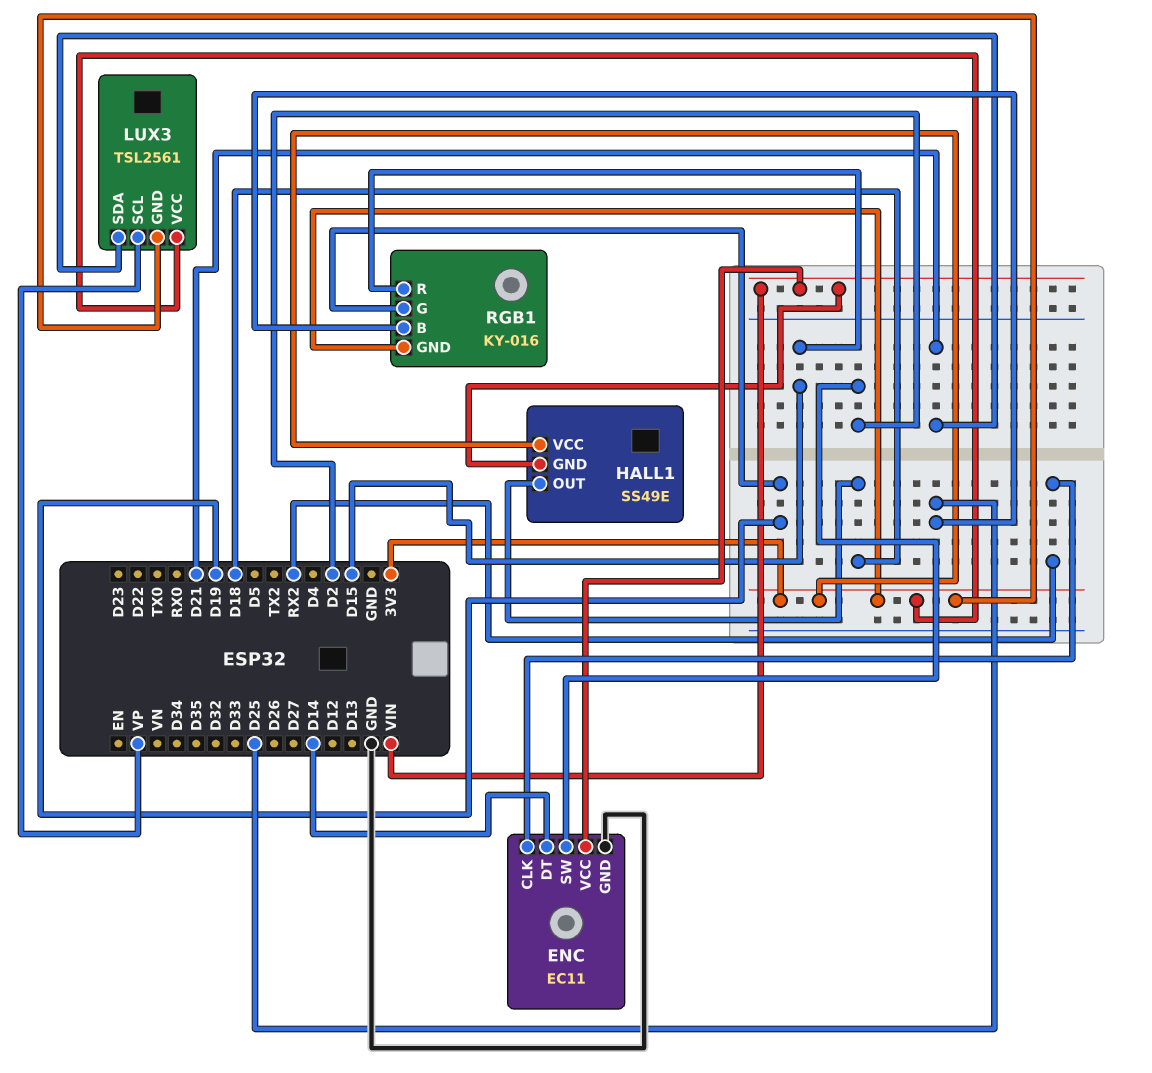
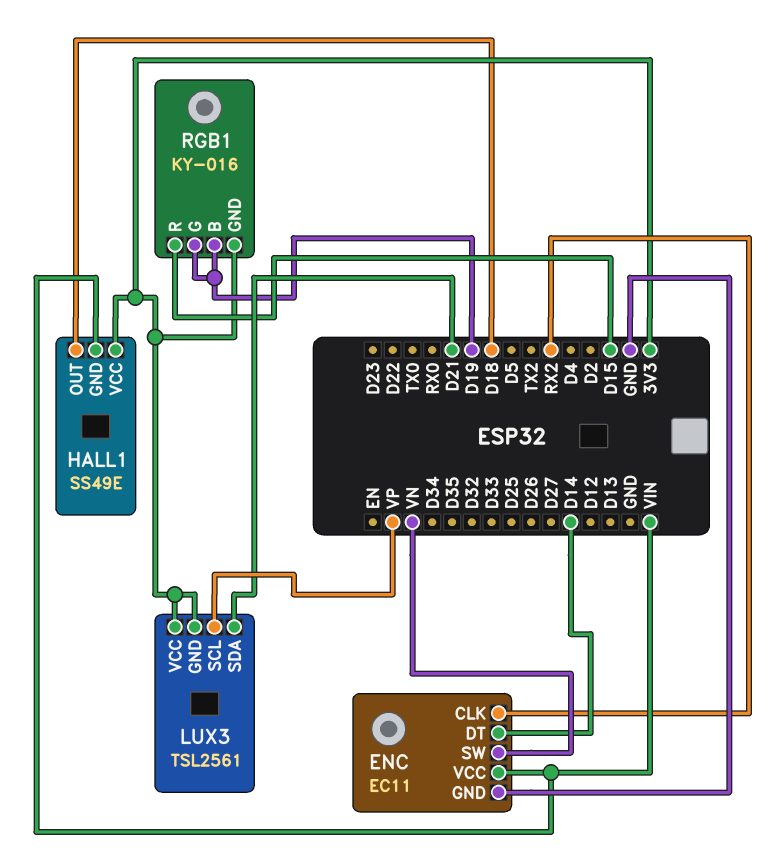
ENC pin SW: D2 -> VN
RGB1 pin B: D25 -> D19

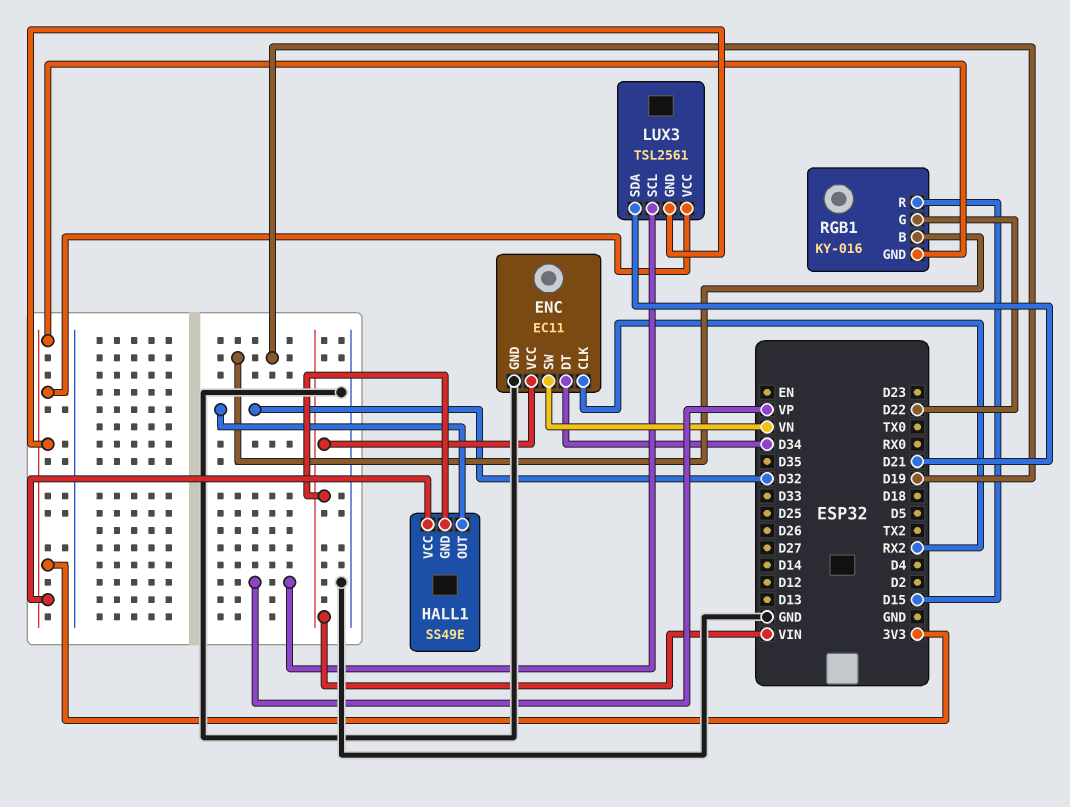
ENC pin DT: D14 -> D34
HALL1 pin OUT: D18 -> D32
RGB1 pin G: D19 -> D22

